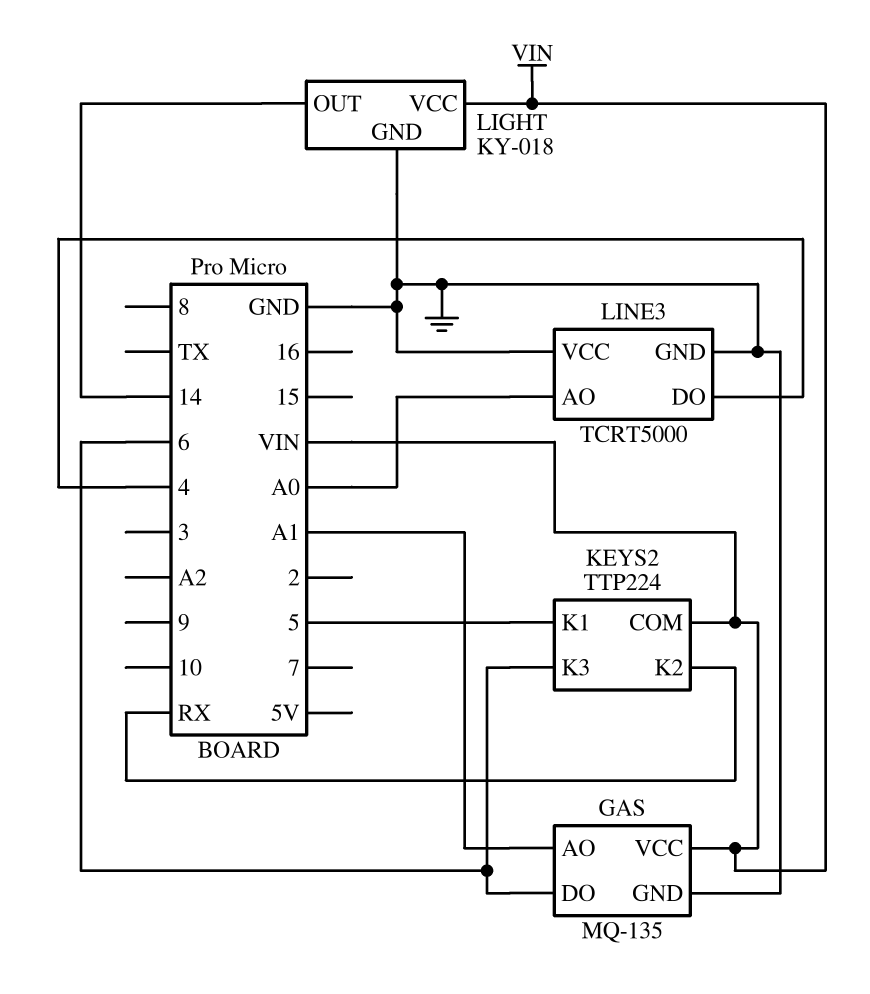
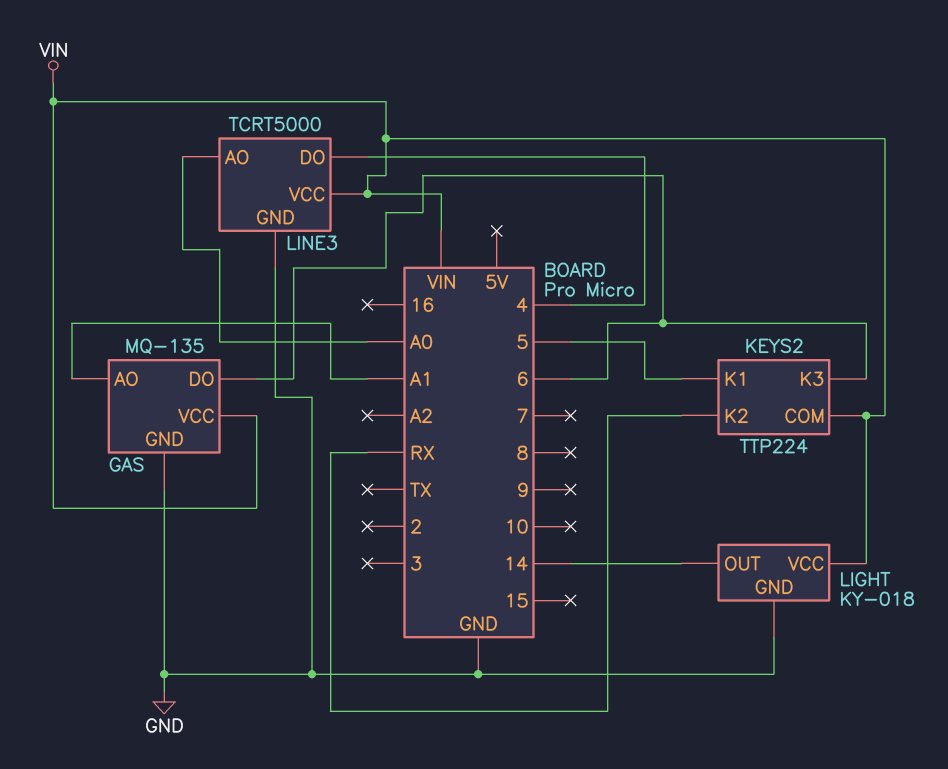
LINE3 pin VCC: GND -> VIN

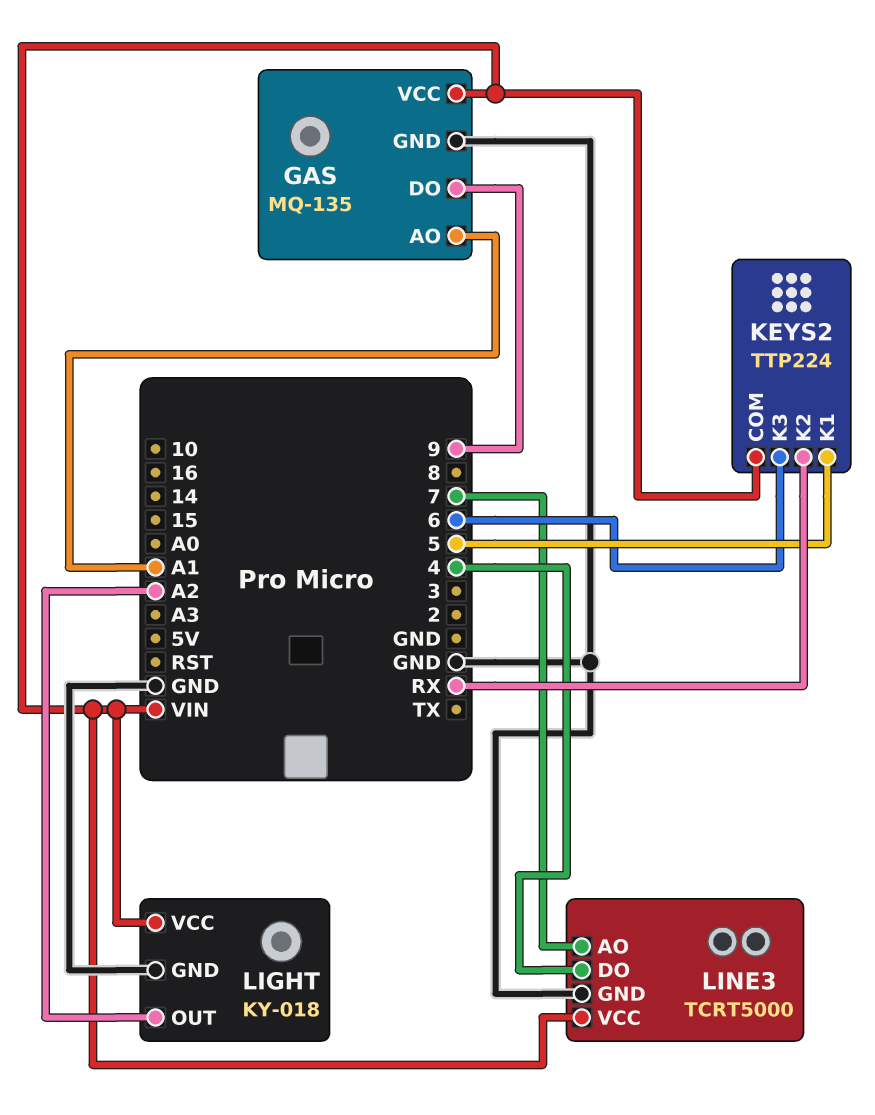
GAS pin DO: 6 -> 9
LIGHT pin OUT: 14 -> A2
LINE3 pin AO: A0 -> 7

